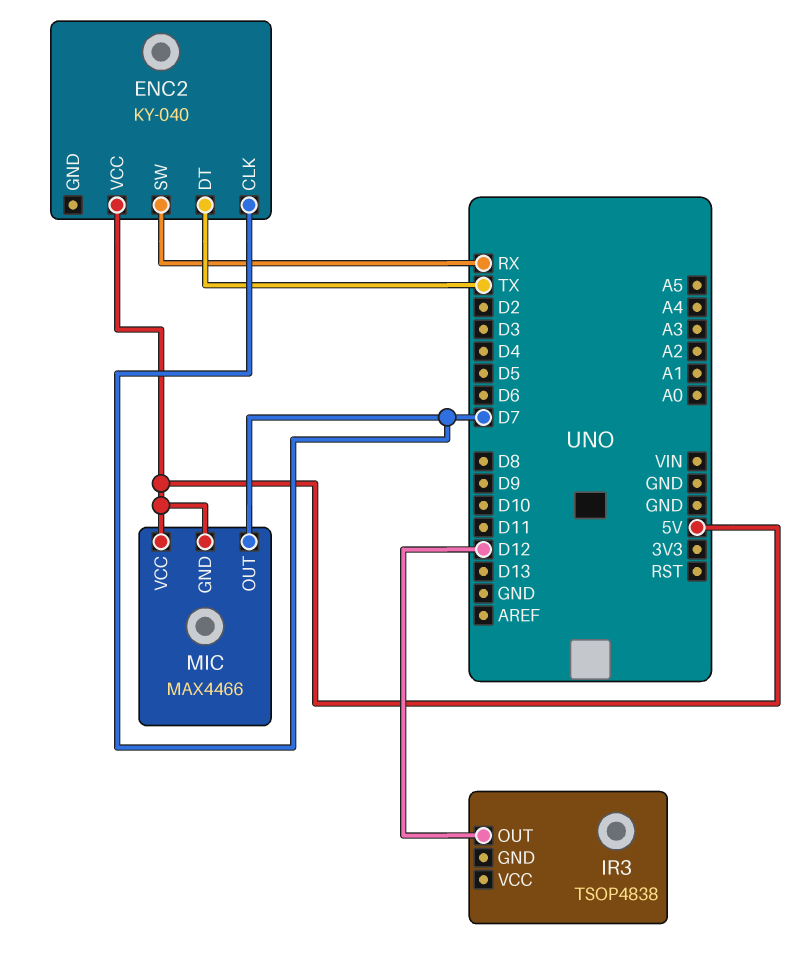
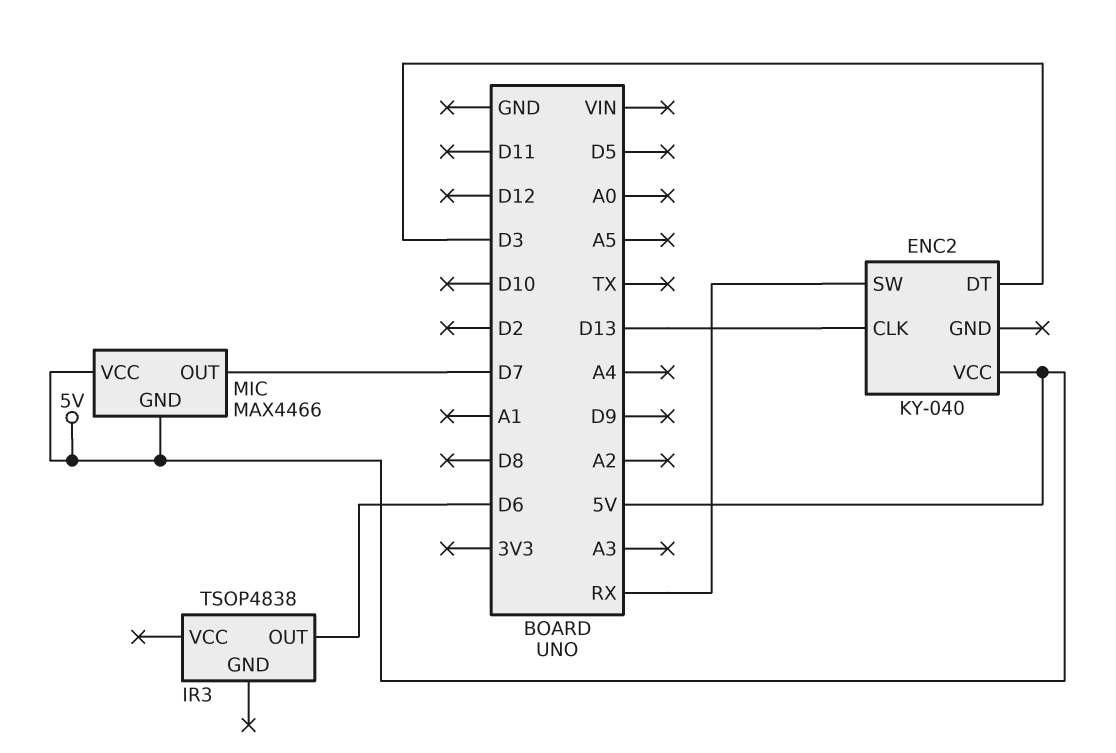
ENC2 pin CLK: D7 -> D13
ENC2 pin DT: TX -> D3
IR3 pin OUT: D12 -> D6

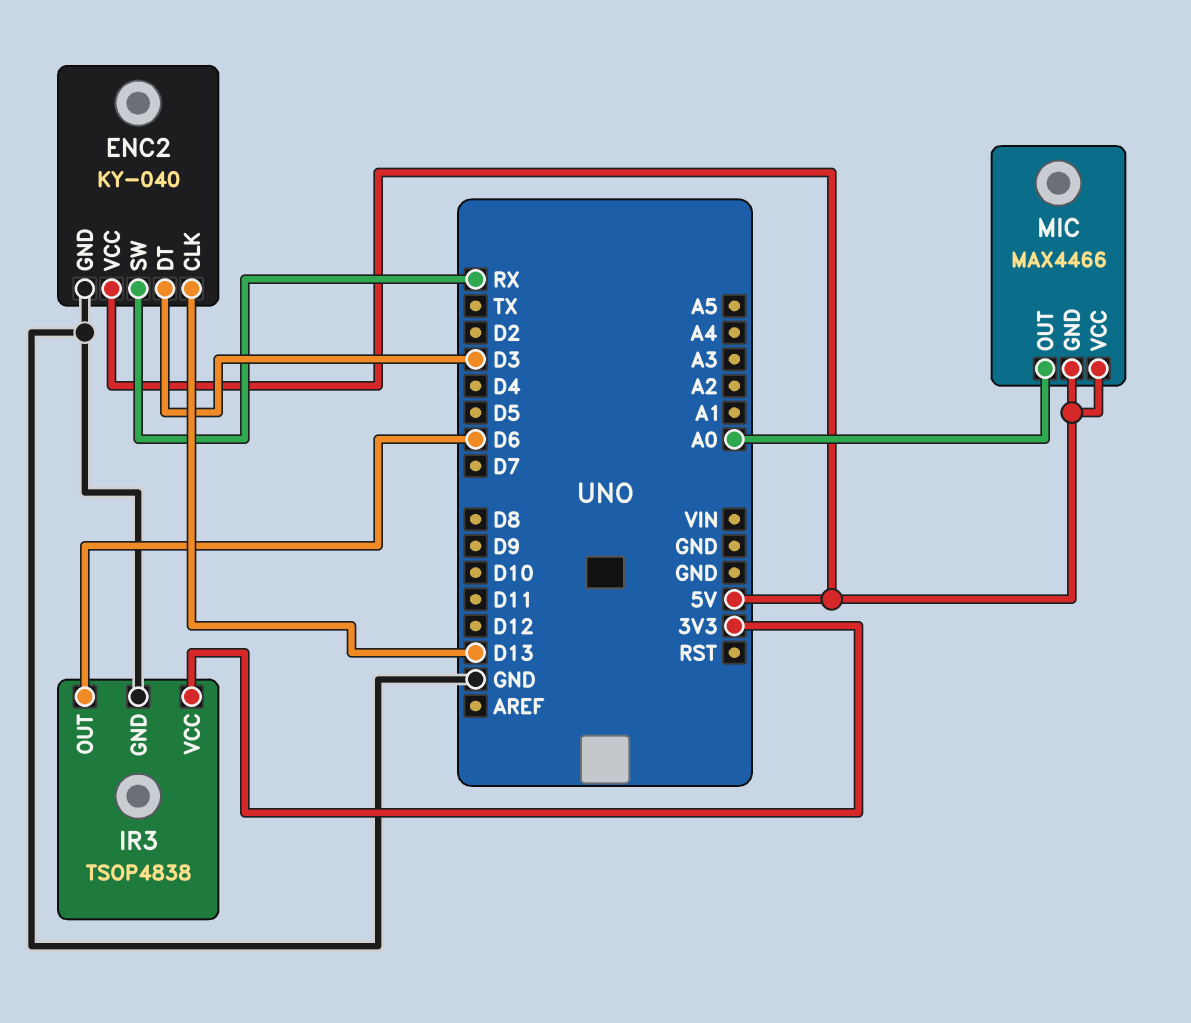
ENC2 pin GND: none -> GND
IR3 pin GND: none -> GND
IR3 pin VCC: none -> 3V3
MIC pin OUT: D7 -> A0

